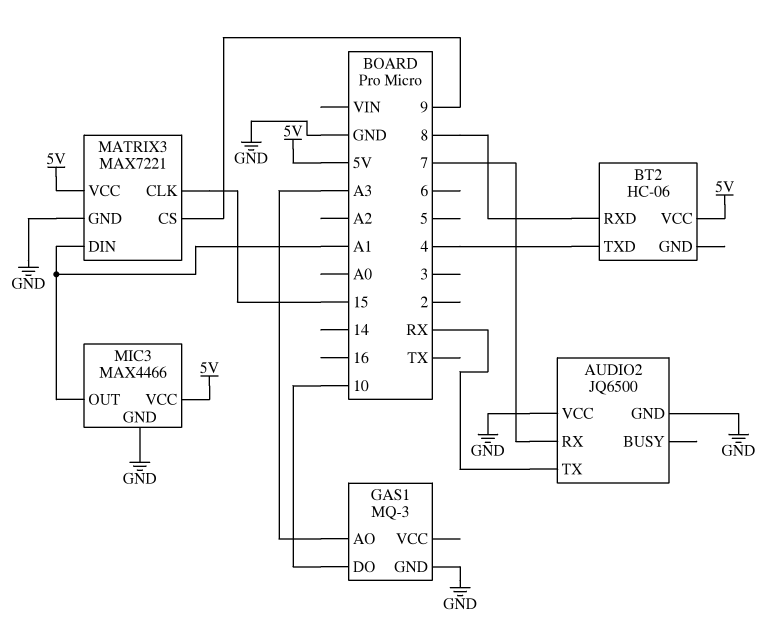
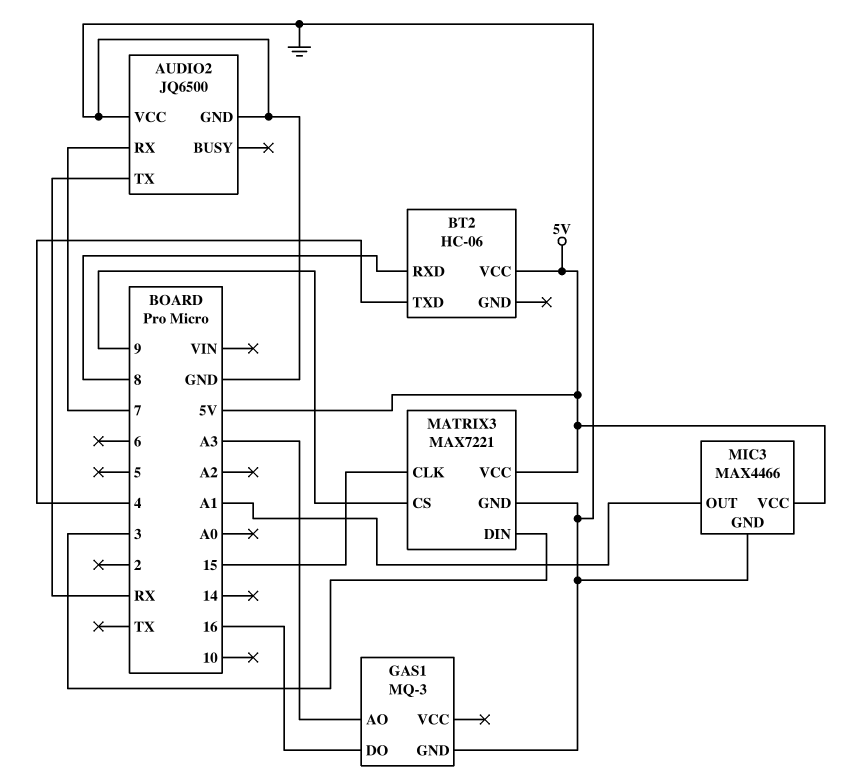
GAS1 pin DO: 10 -> 16
MATRIX3 pin DIN: A1 -> 3

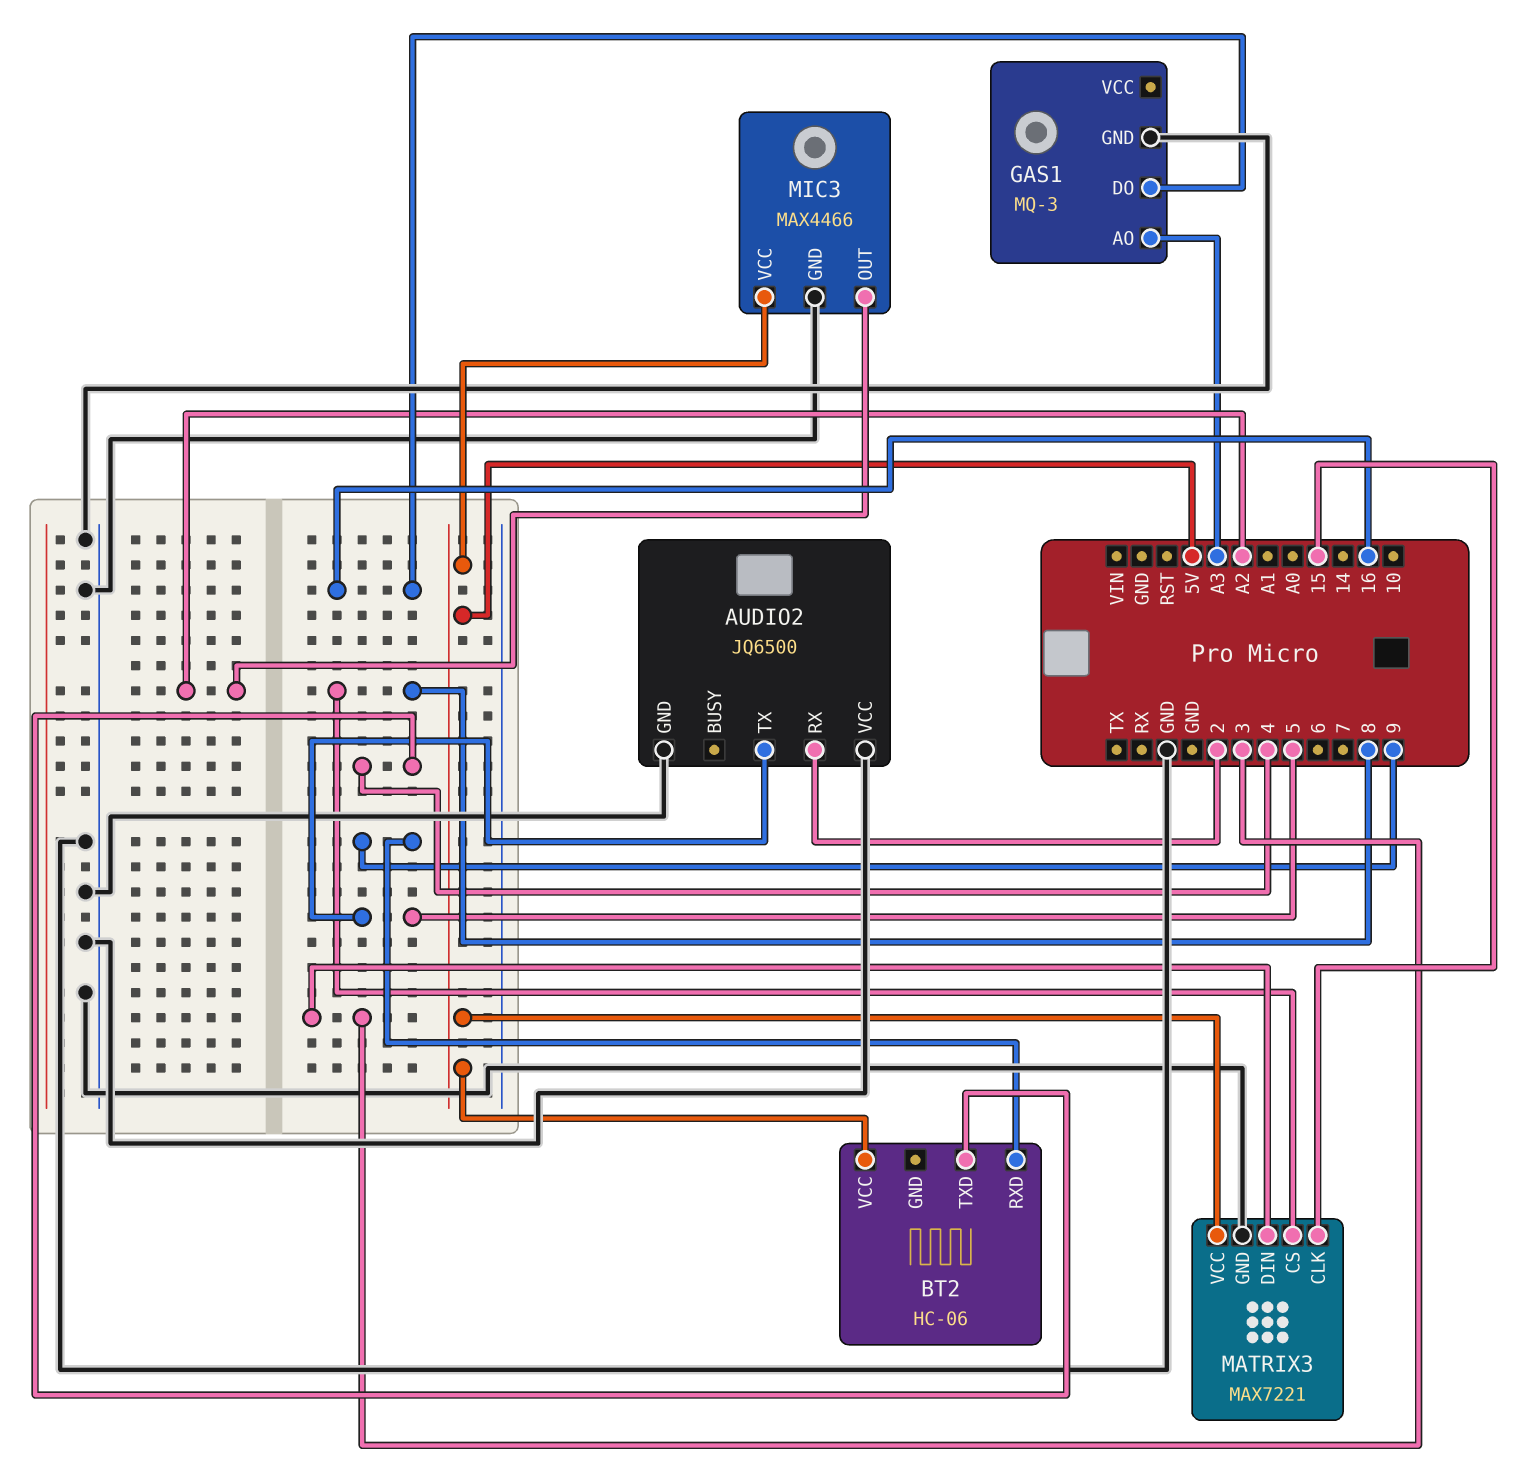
AUDIO2 pin RX: 7 -> 2
AUDIO2 pin TX: RX -> 5
BT2 pin RXD: 8 -> 9
MATRIX3 pin CS: 9 -> 8
MIC3 pin OUT: A1 -> A2

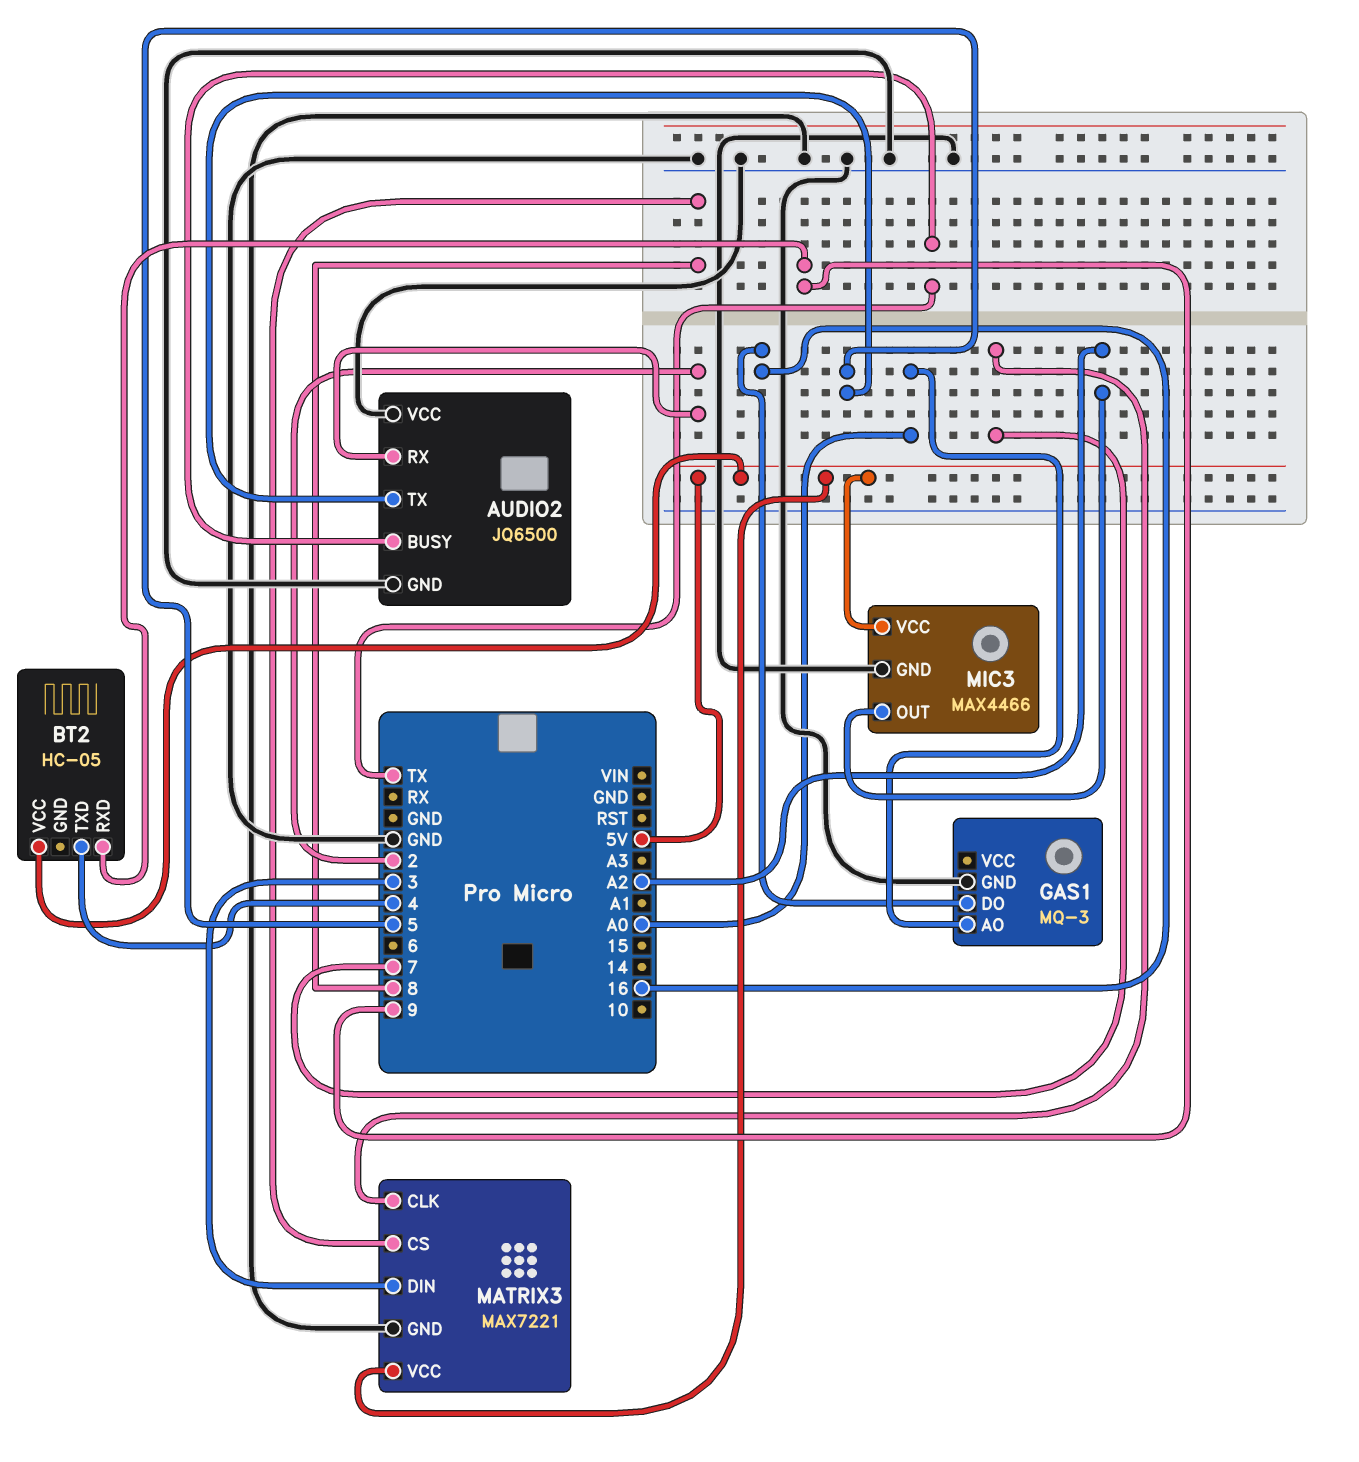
AUDIO2 pin BUSY: none -> TX
BT2: HC-06 -> HC-05
GAS1 pin AO: A3 -> A0
MATRIX3 pin CLK: 15 -> 7

